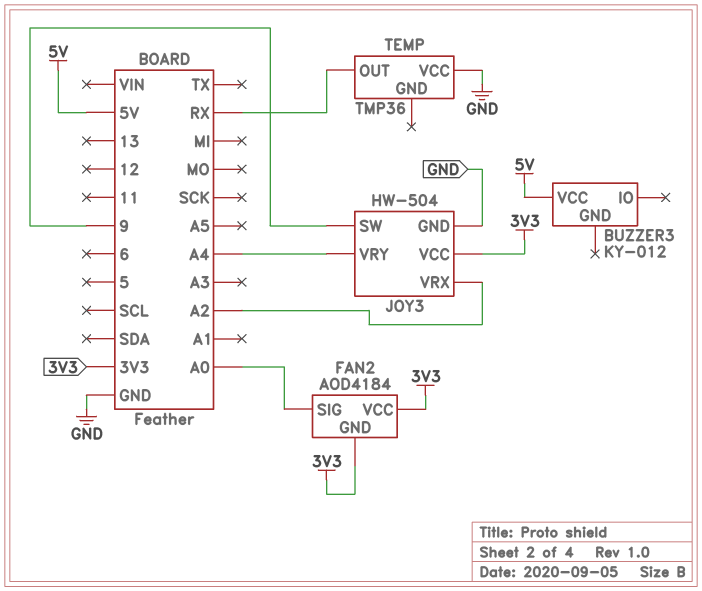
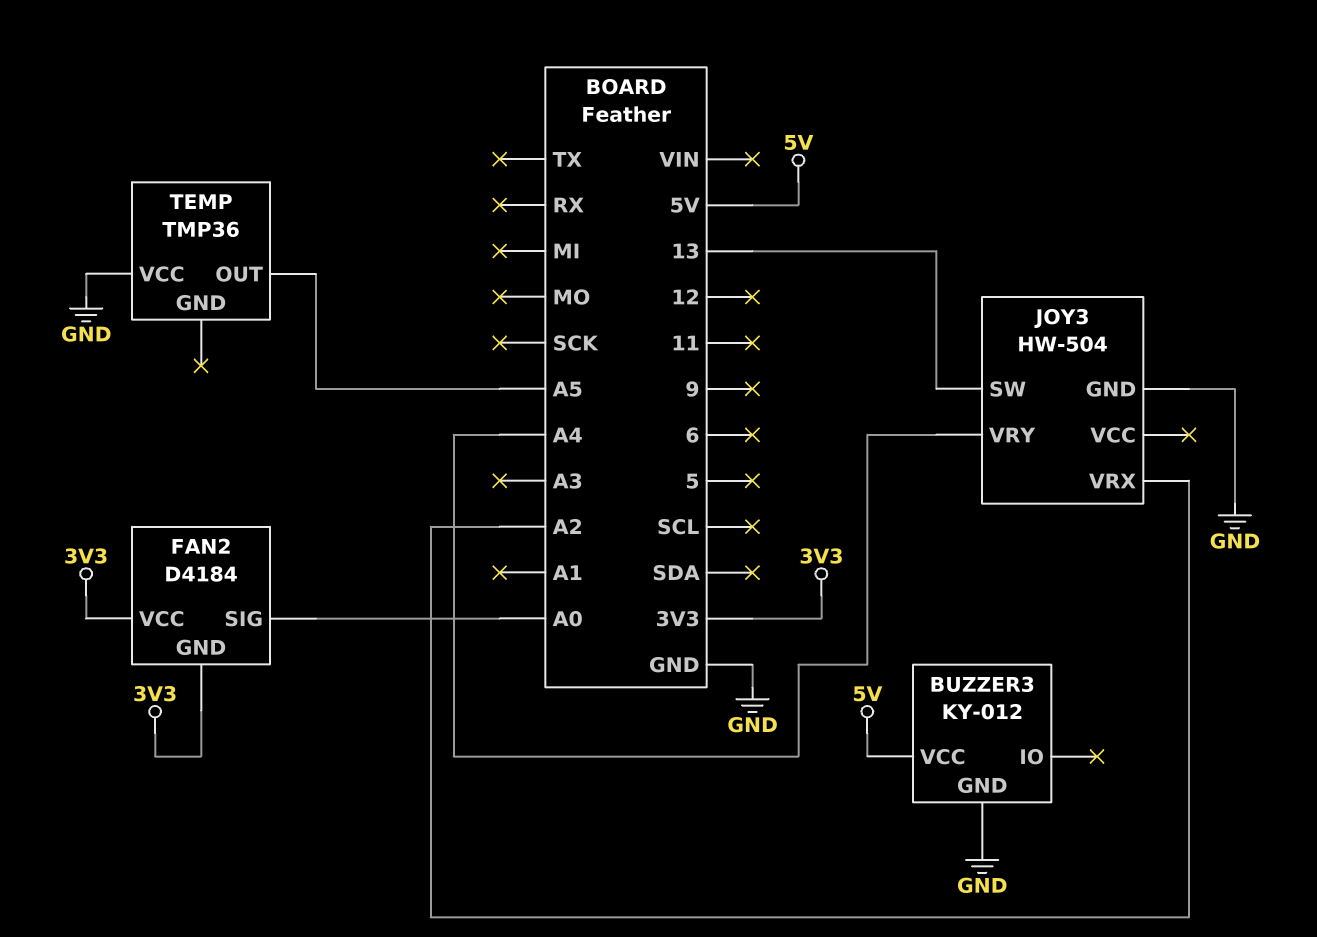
BUZZER3 pin GND: none -> GND
FAN2: AOD4184 -> D4184
JOY3 pin SW: 9 -> 13
JOY3 pin VCC: 3V3 -> none
TEMP pin OUT: RX -> A5

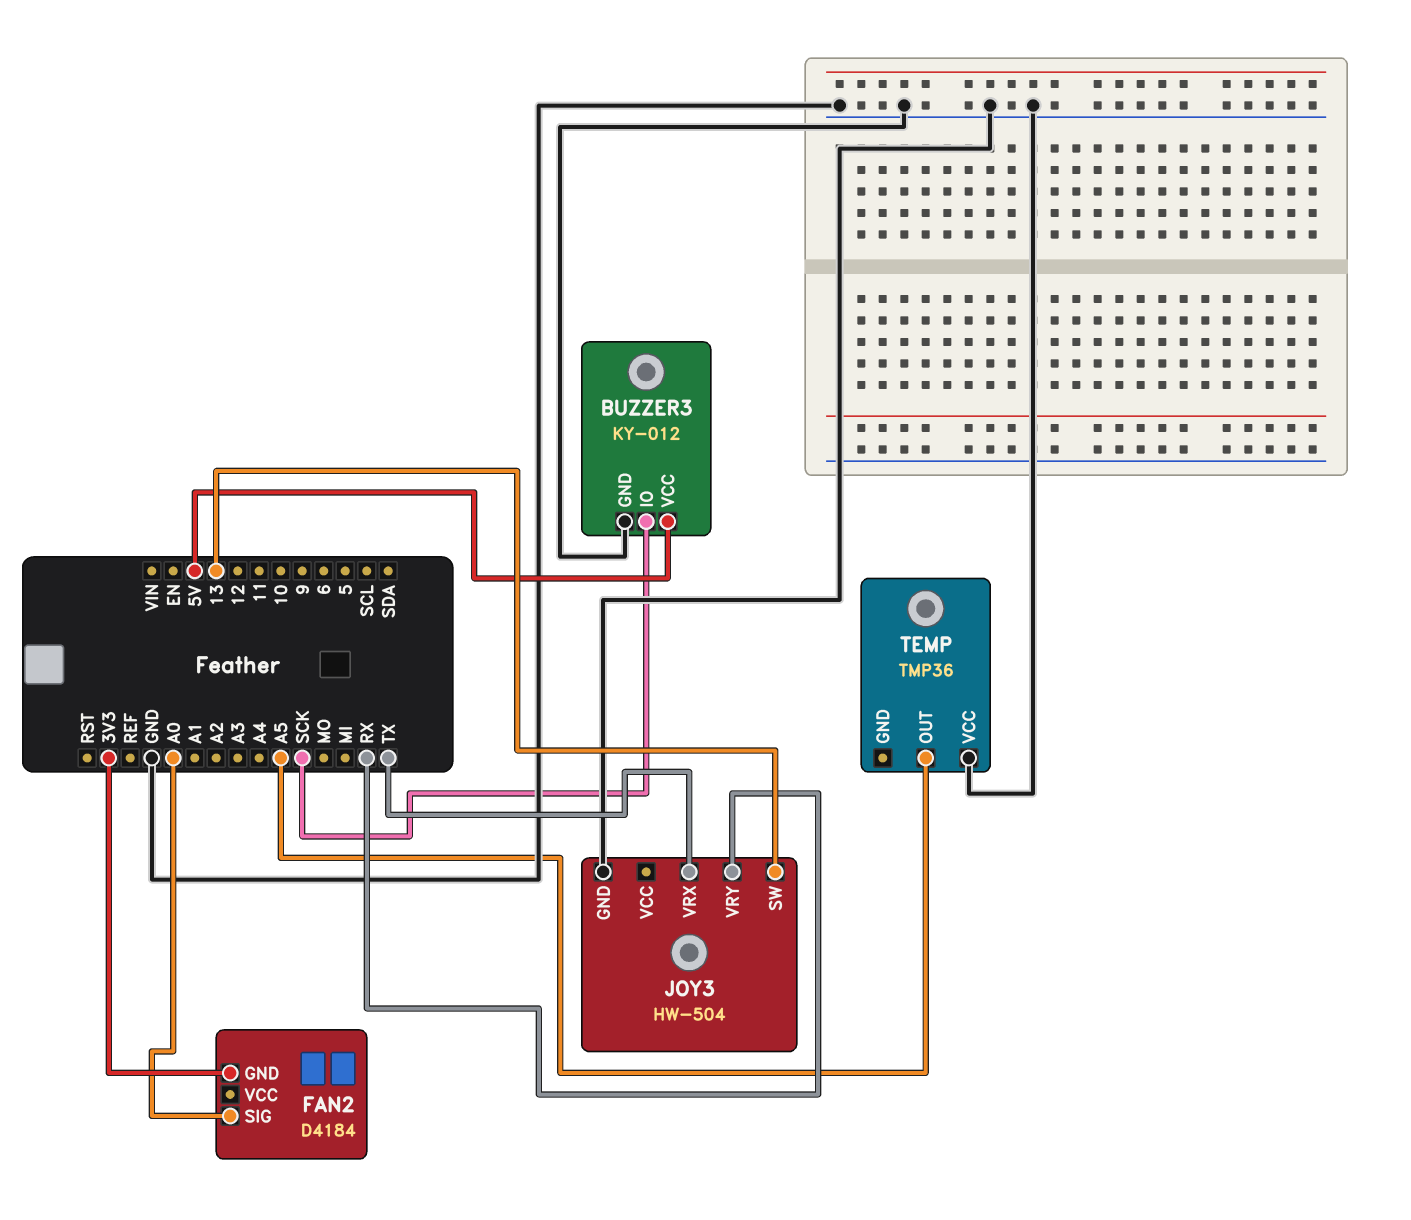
BUZZER3 pin IO: none -> SCK
FAN2 pin VCC: 3V3 -> none
JOY3 pin VRX: A2 -> TX
JOY3 pin VRY: A4 -> RX

